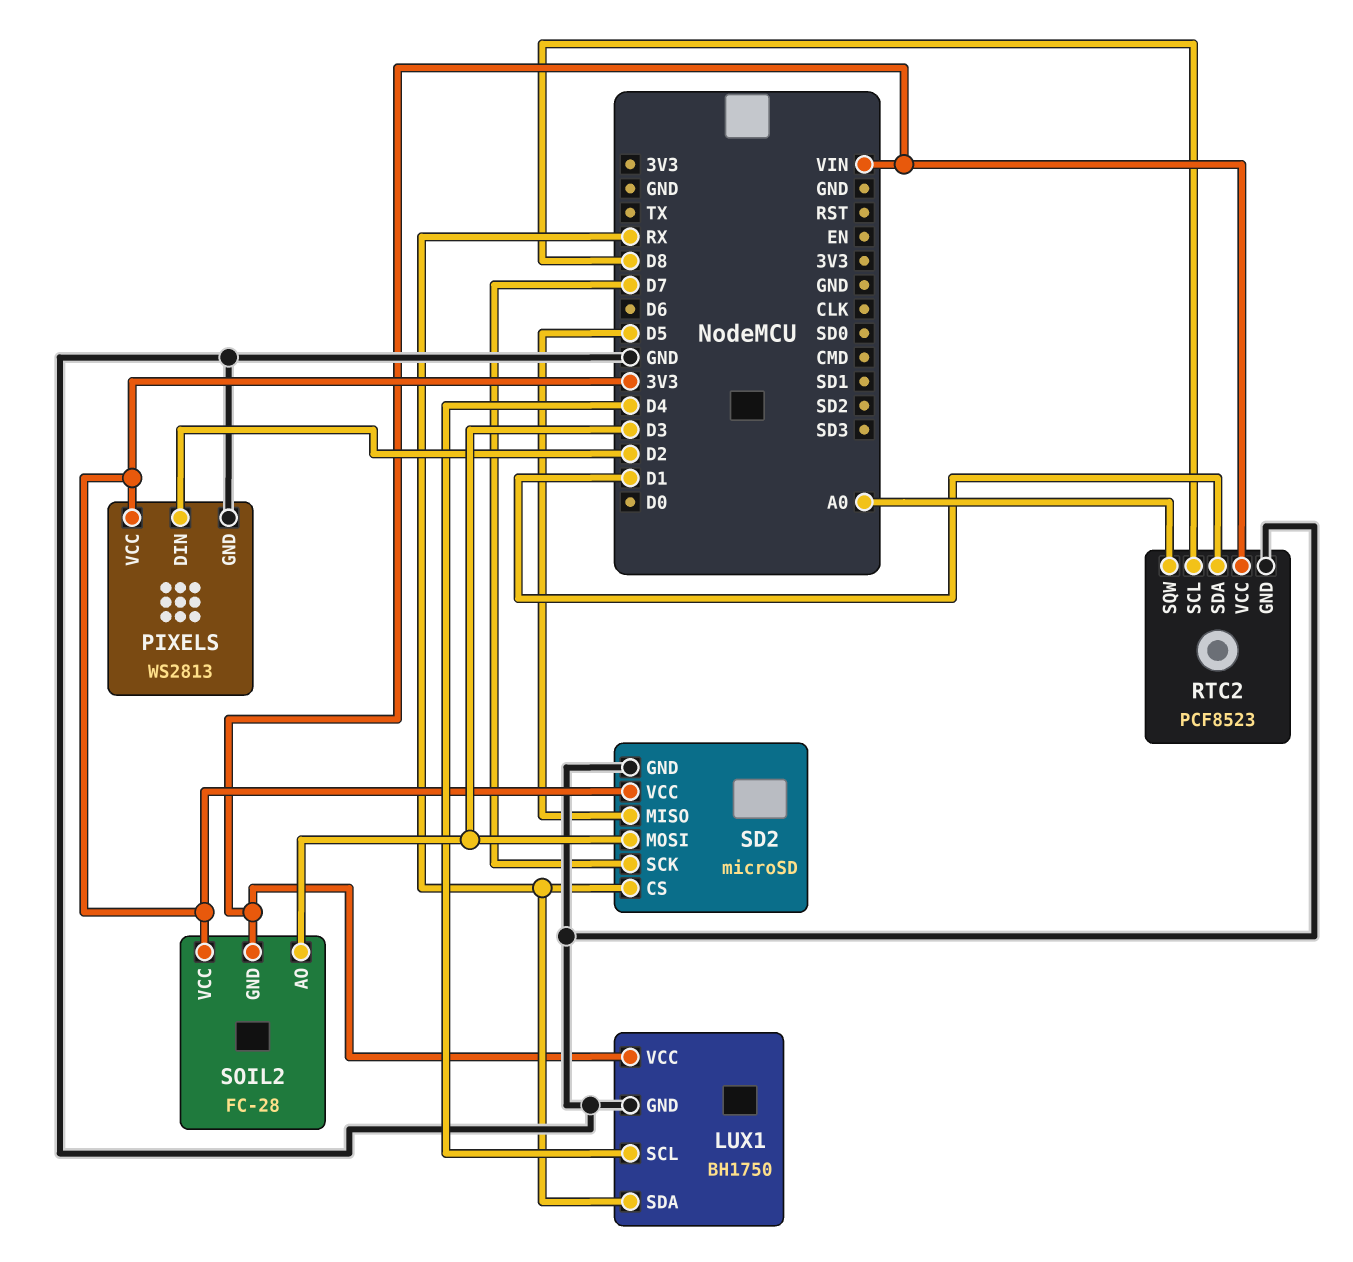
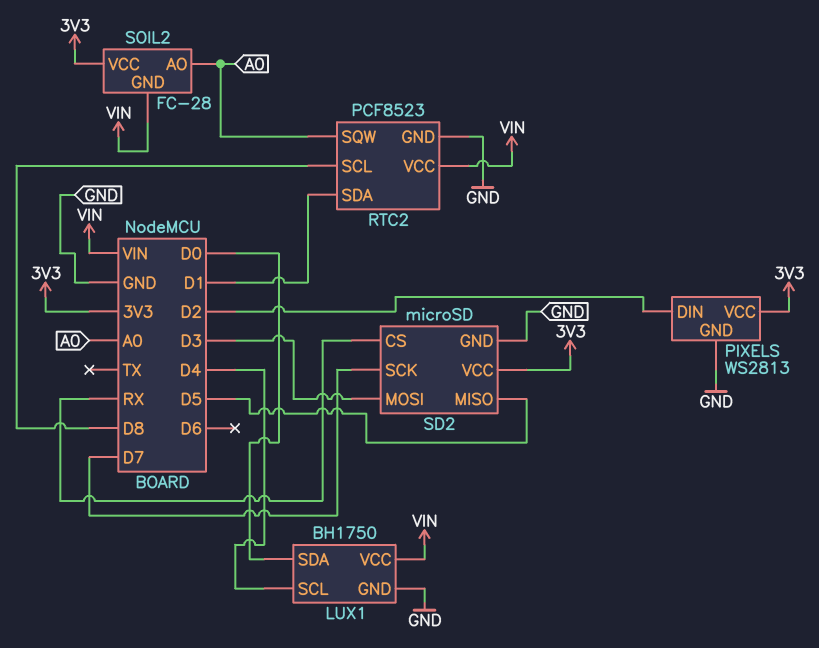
LUX1 pin SDA: RX -> D0
SOIL2 pin AO: D3 -> A0

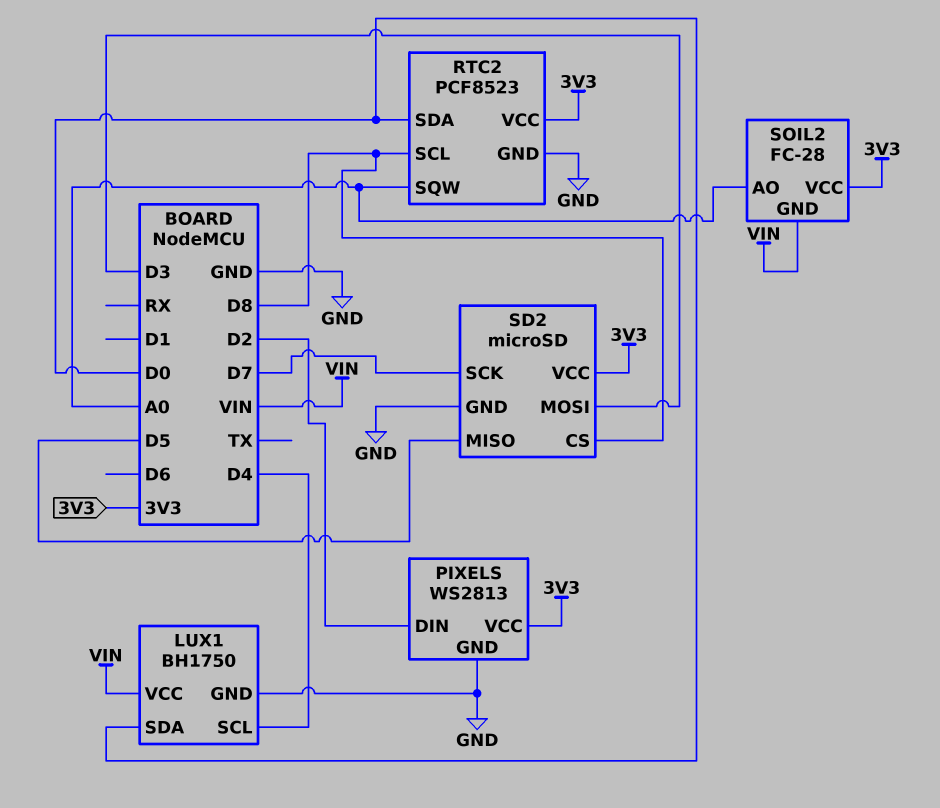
RTC2 pin SDA: D1 -> D0
RTC2 pin VCC: VIN -> 3V3
SD2 pin CS: RX -> D8

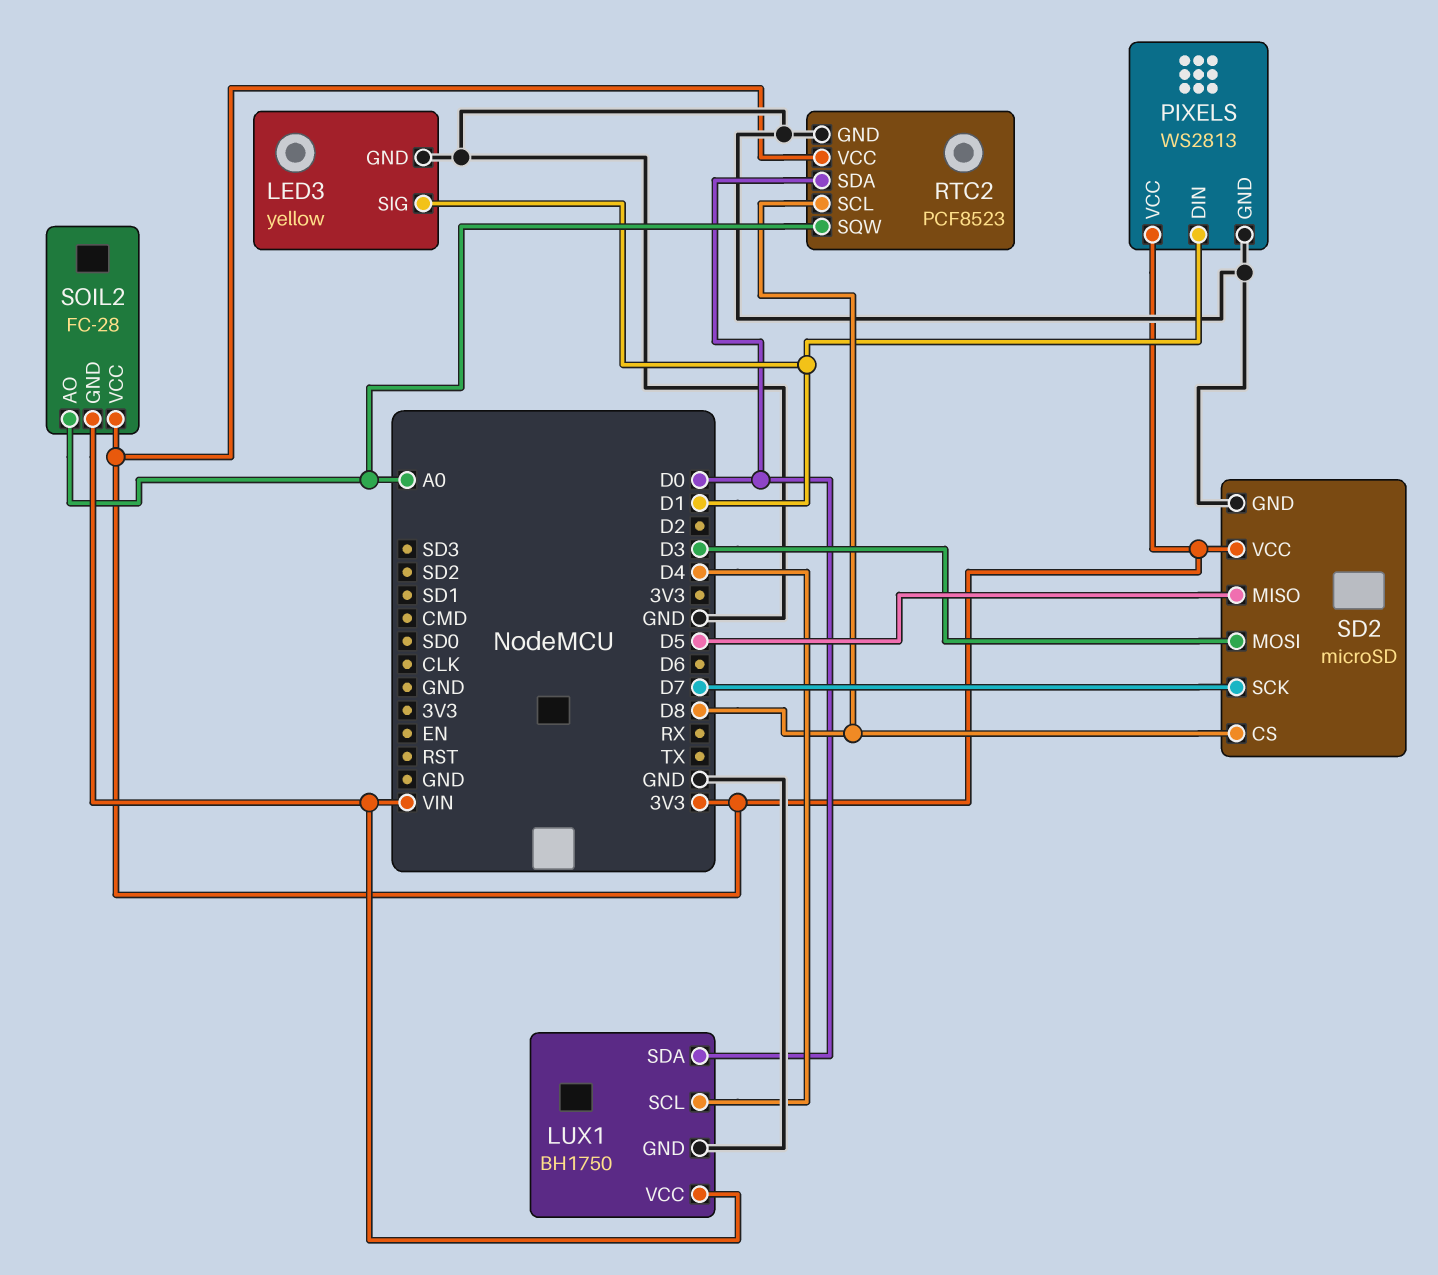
LED3: none -> yellow
LED3 pin GND: none -> GND
LED3 pin SIG: none -> D1
PIXELS pin DIN: D2 -> D1

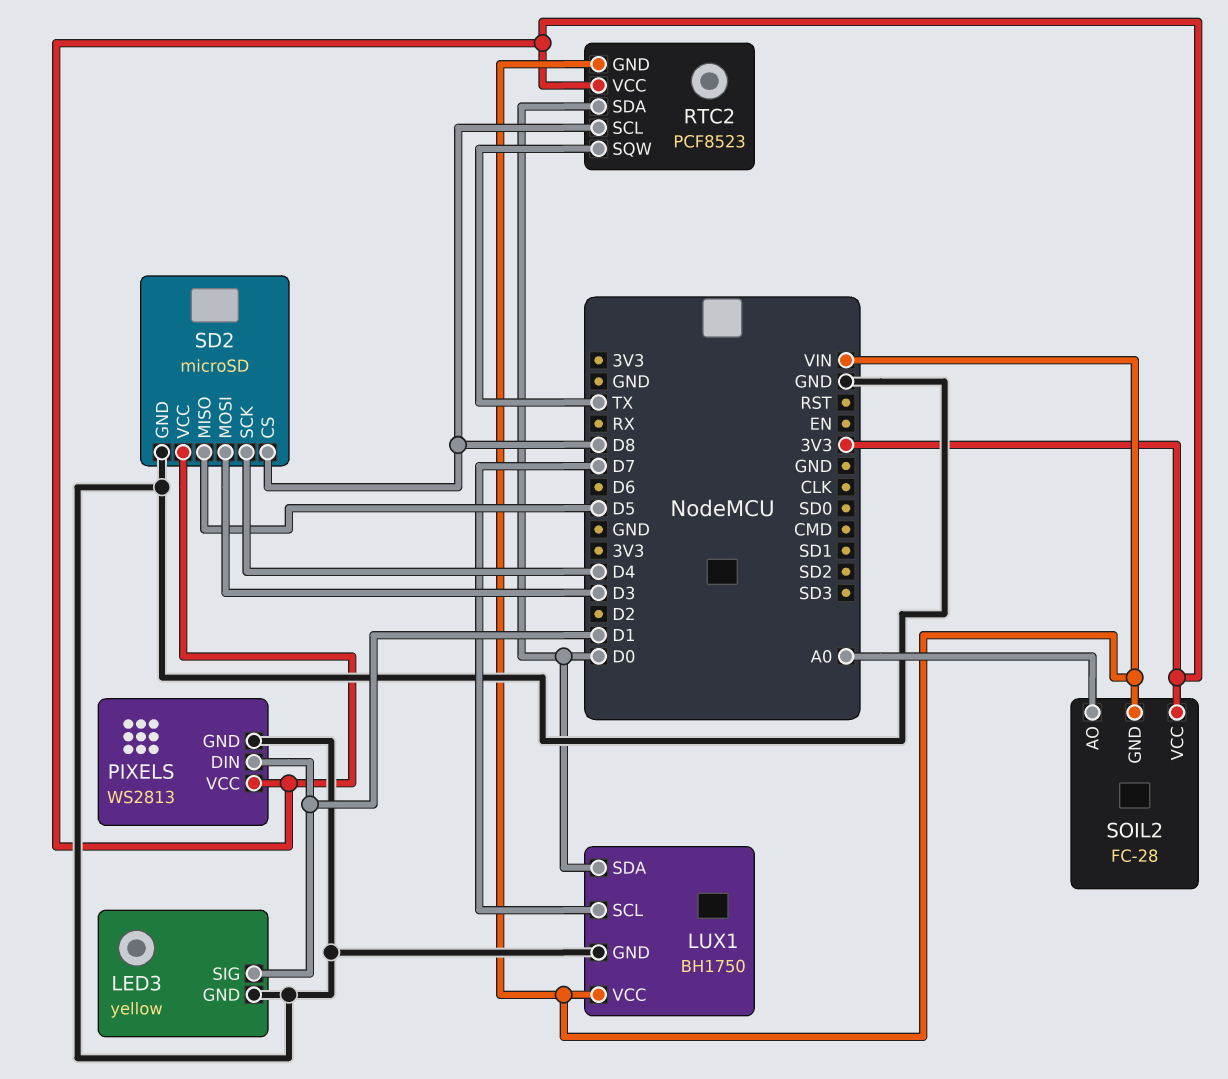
LUX1 pin SCL: D4 -> D7
RTC2 pin GND: GND -> VIN
RTC2 pin SQW: A0 -> TX
SD2 pin SCK: D7 -> D4

